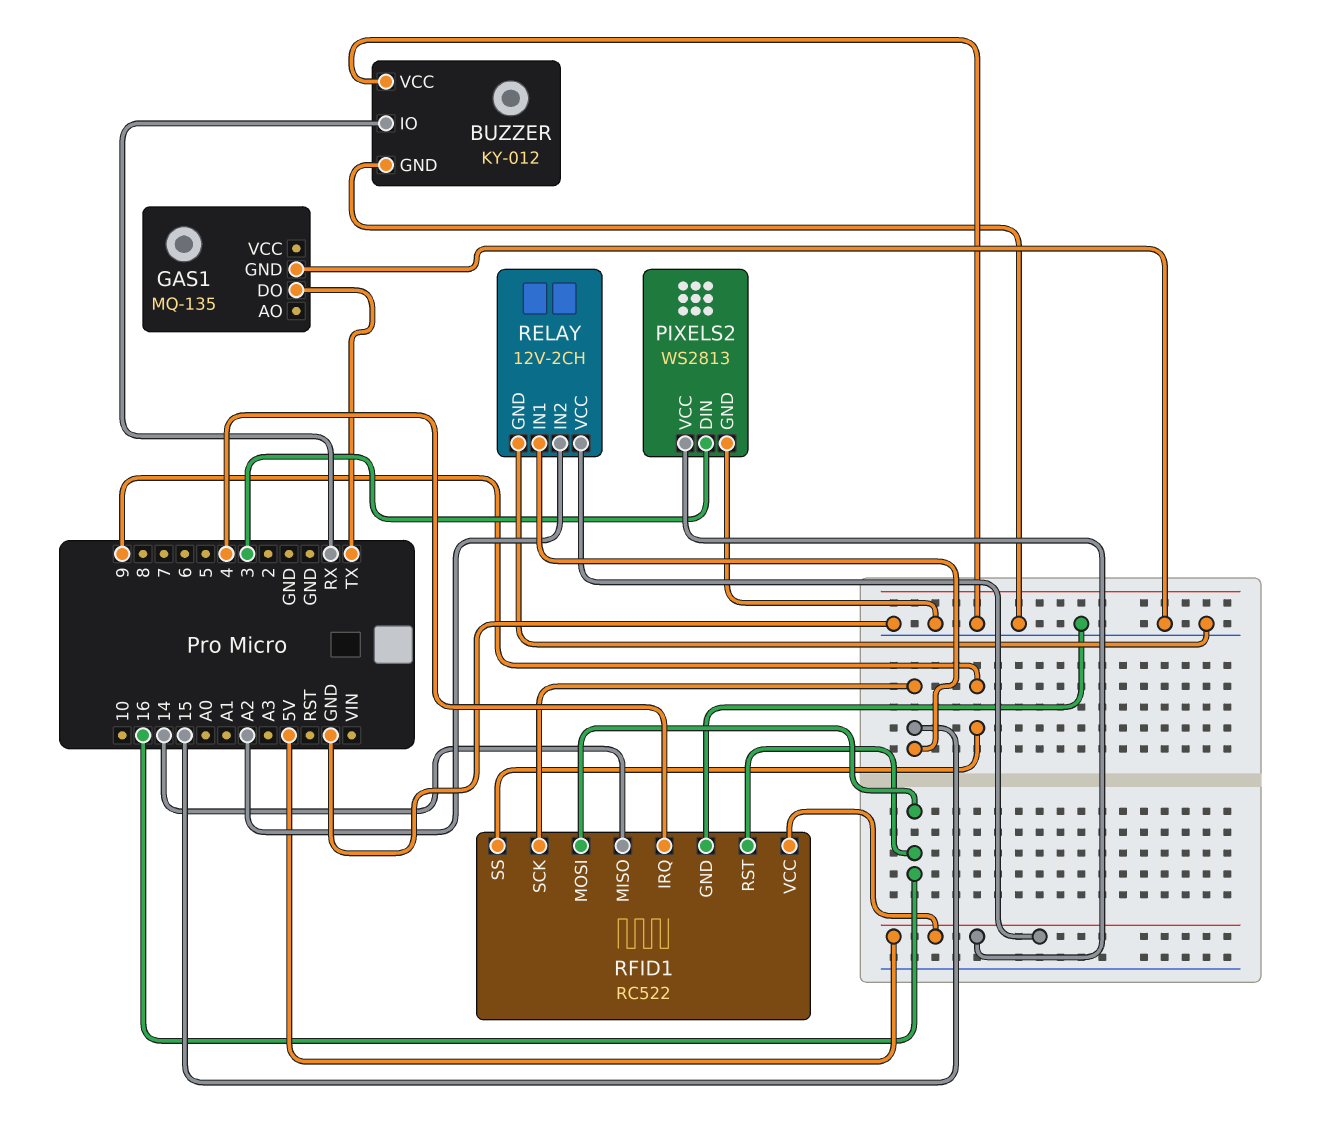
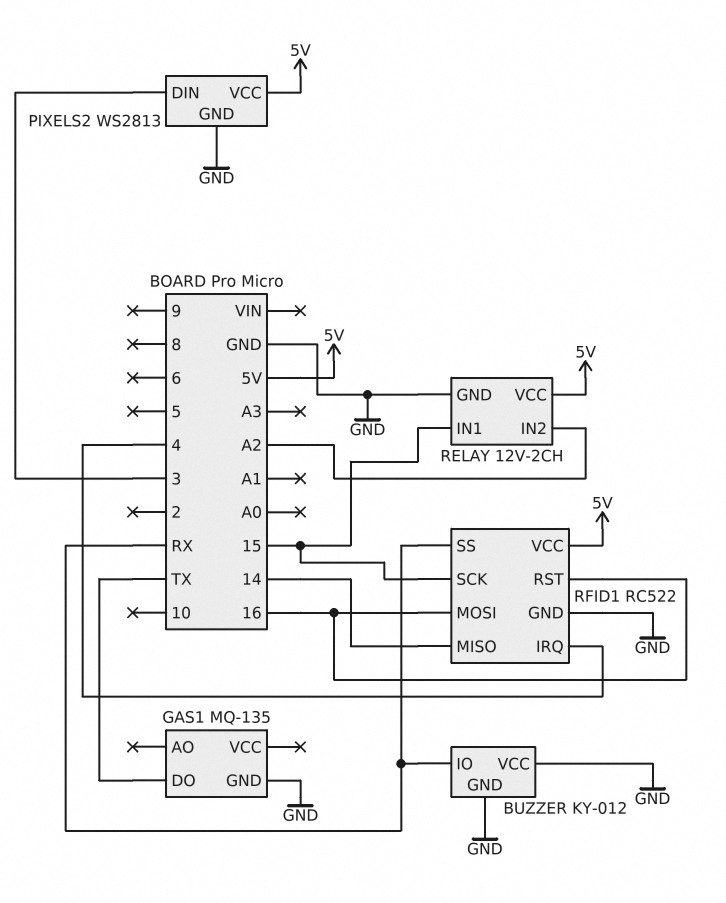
RFID1 pin SS: 9 -> RX

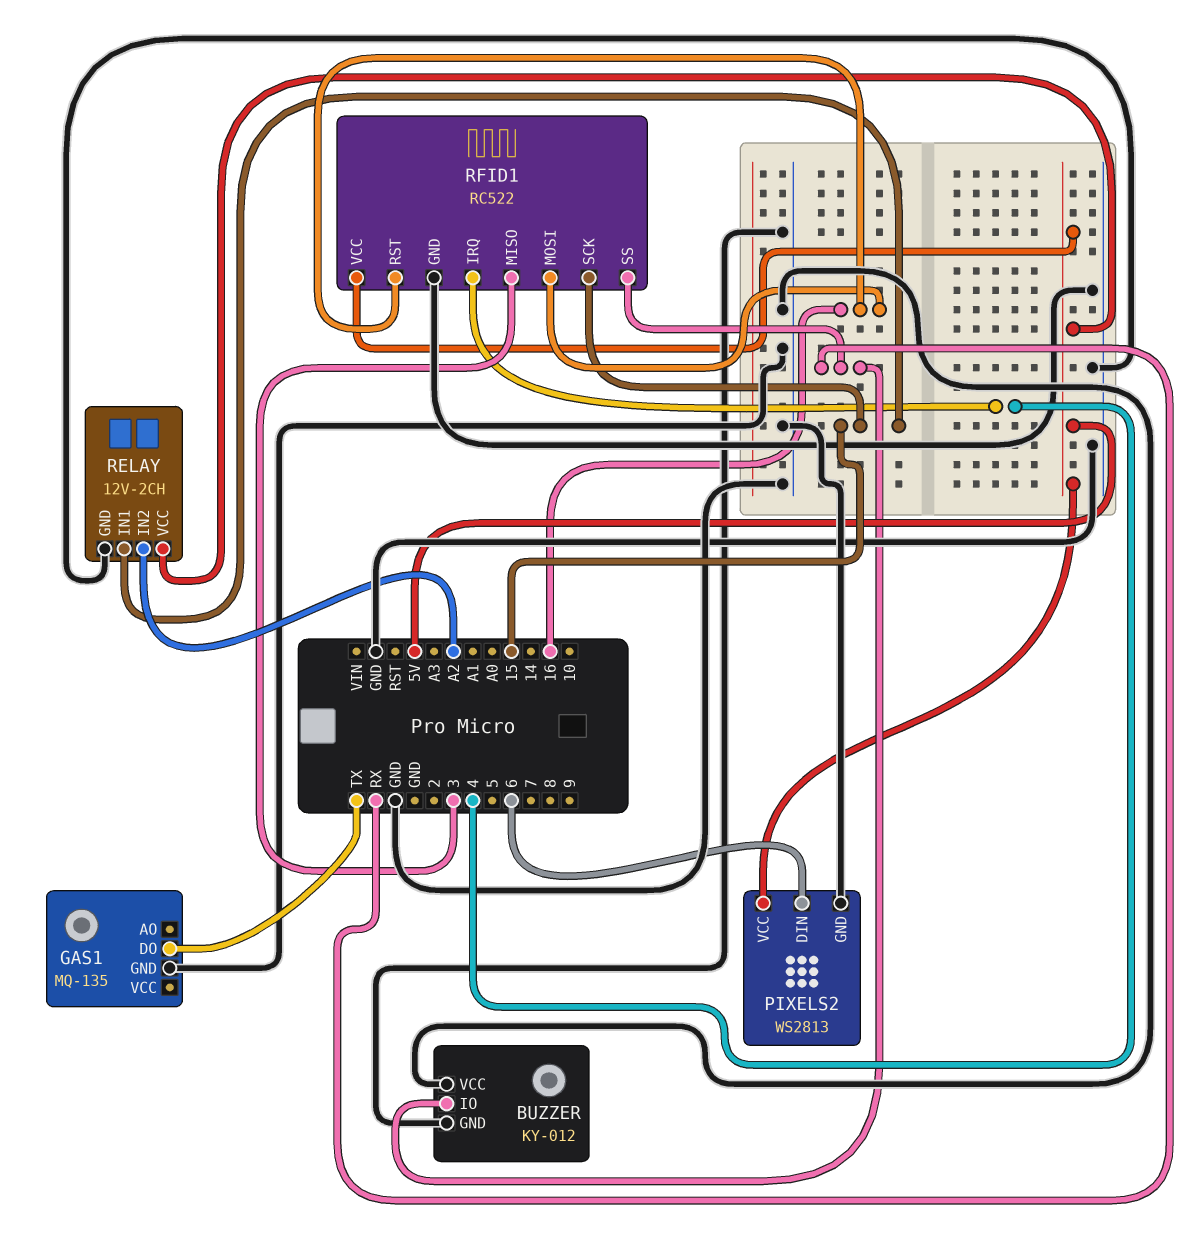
PIXELS2 pin DIN: 3 -> 6
RFID1 pin MISO: 14 -> 3

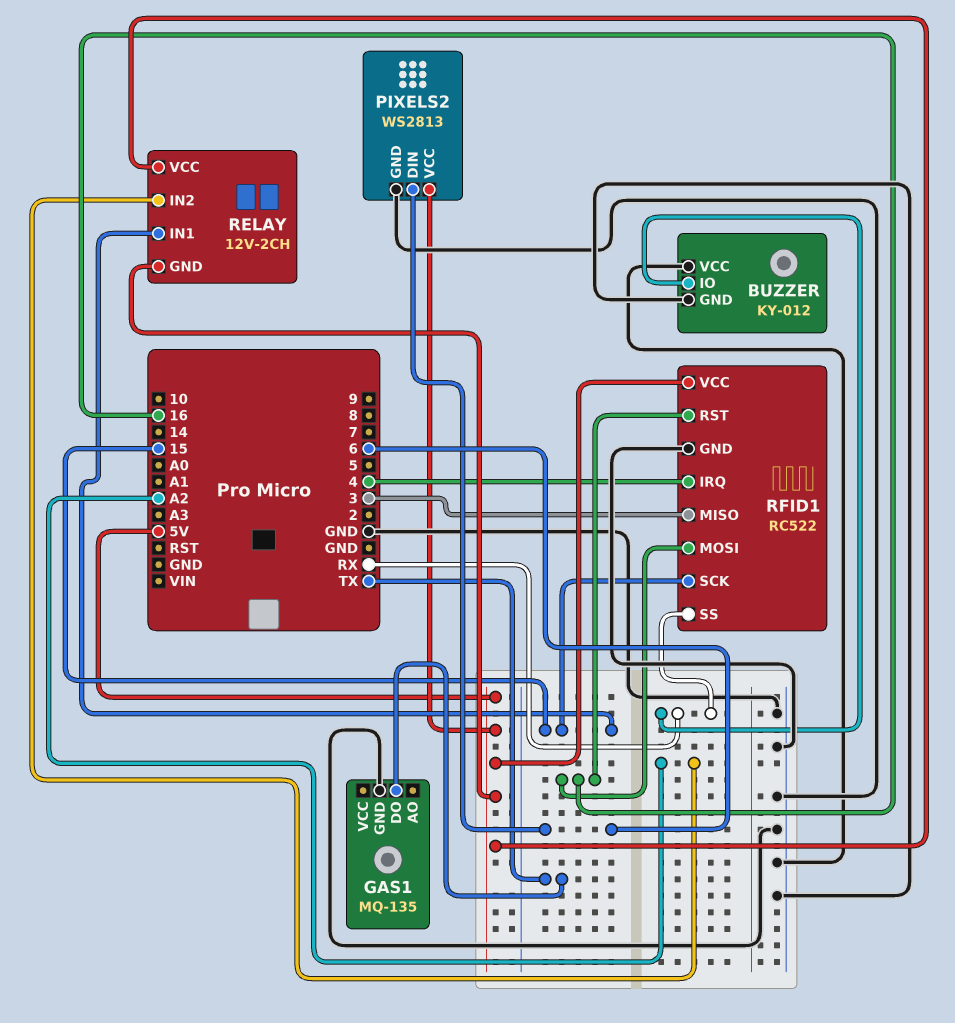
RELAY pin GND: GND -> 5V

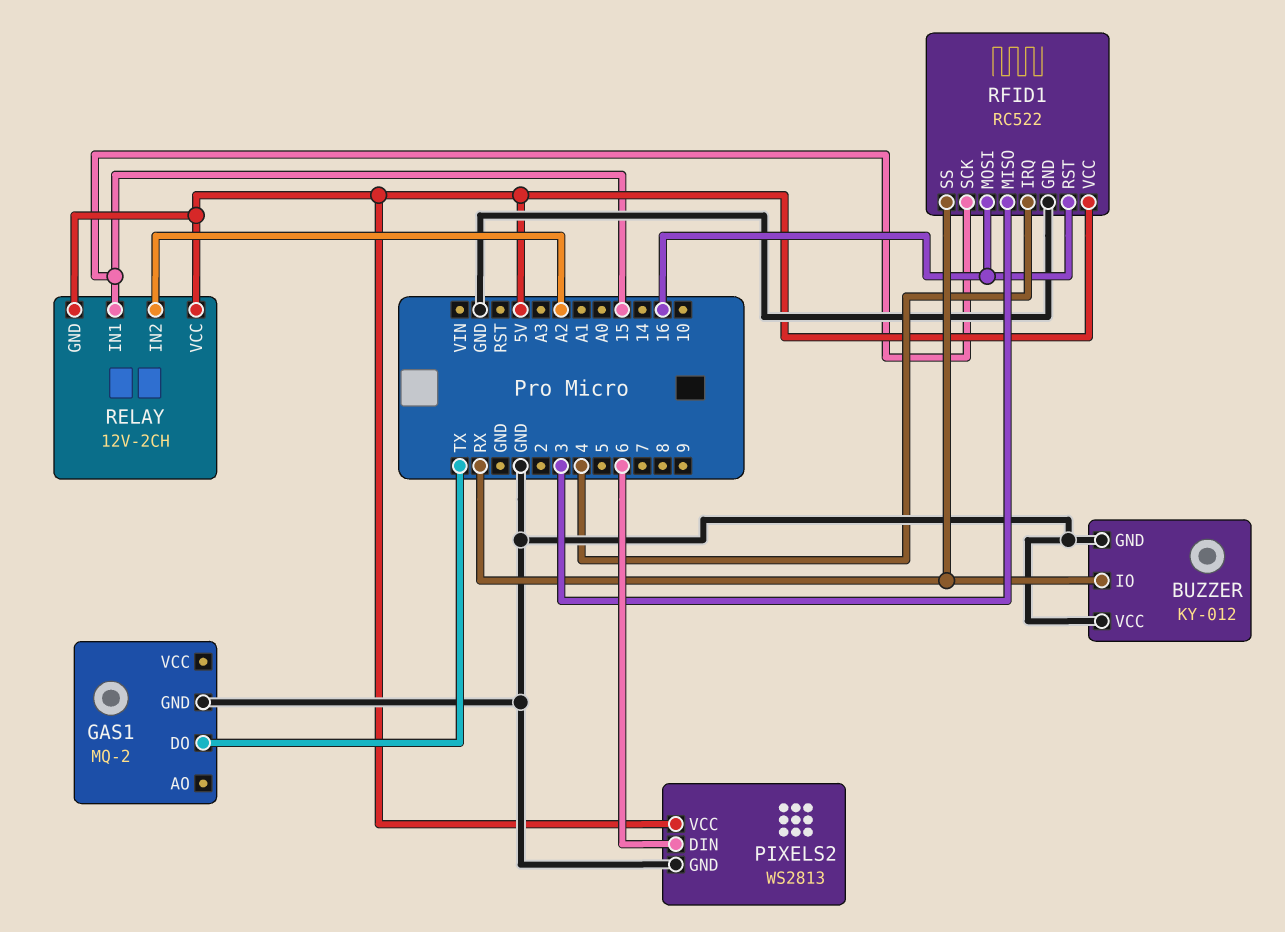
GAS1: MQ-135 -> MQ-2

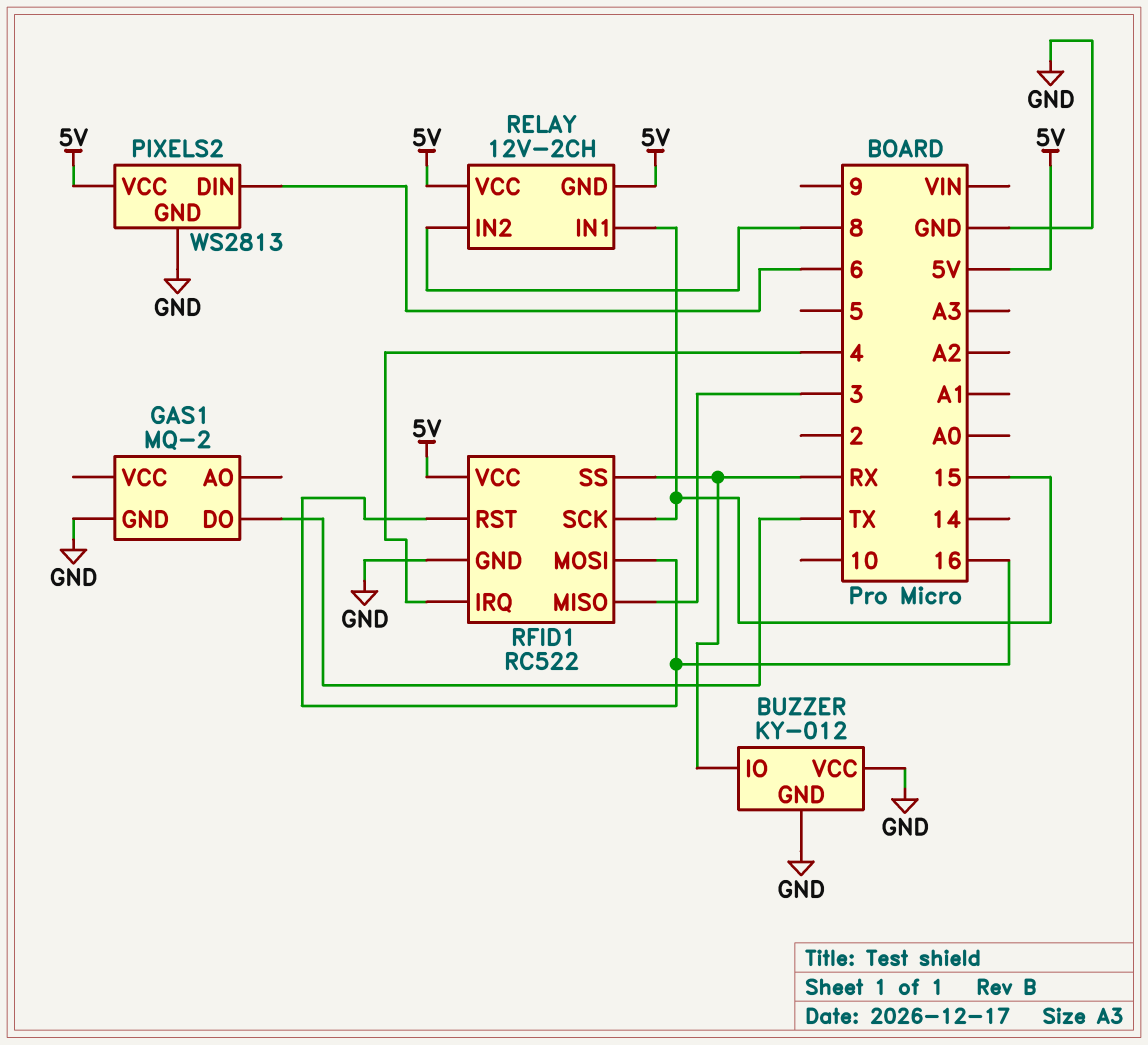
RELAY pin IN2: A2 -> 8

